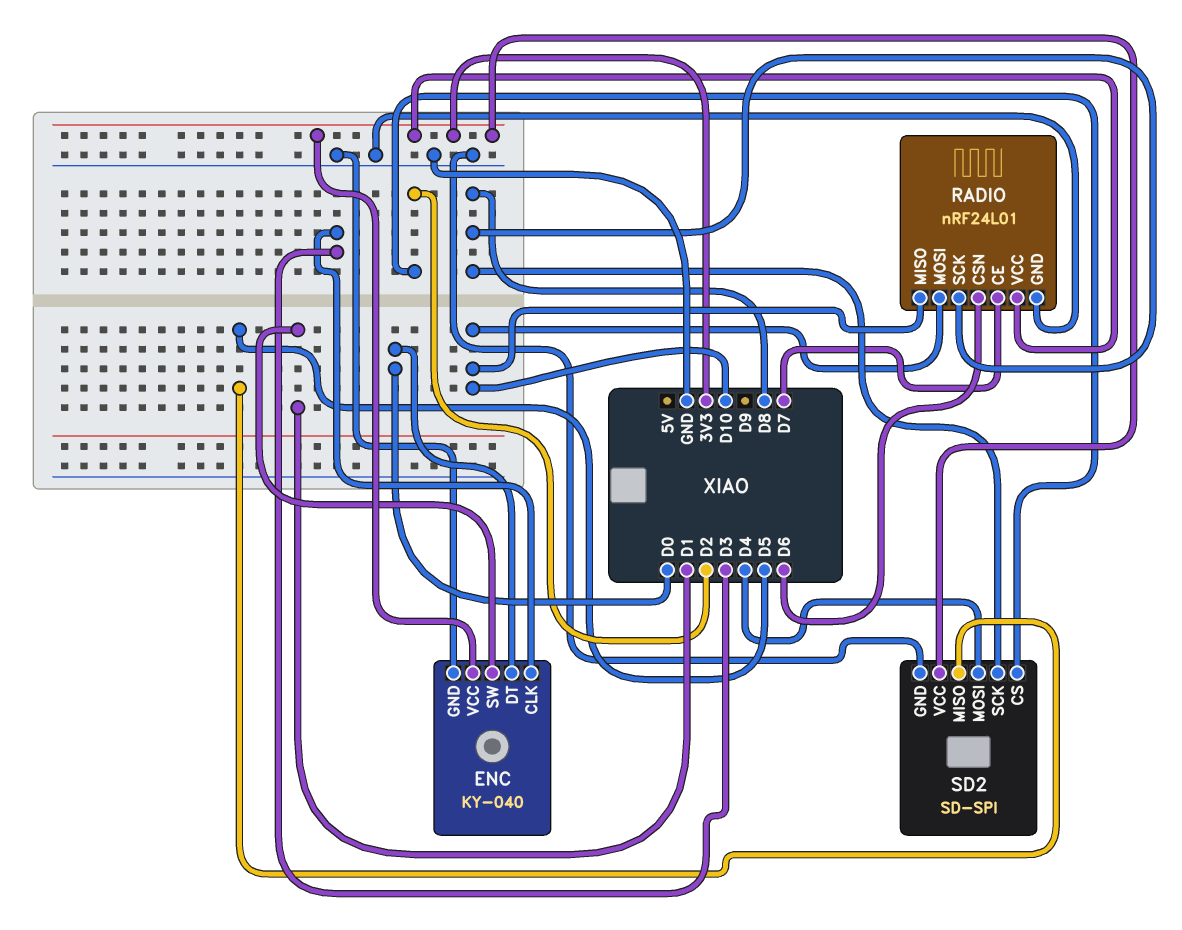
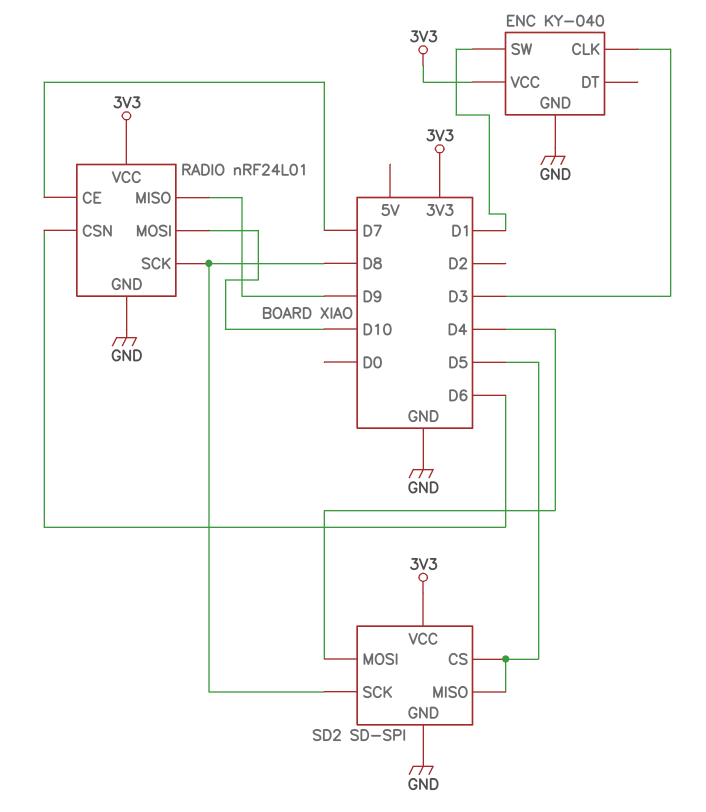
ENC pin DT: D0 -> none
RADIO pin MISO: D10 -> D9
SD2 pin CS: D2 -> D5

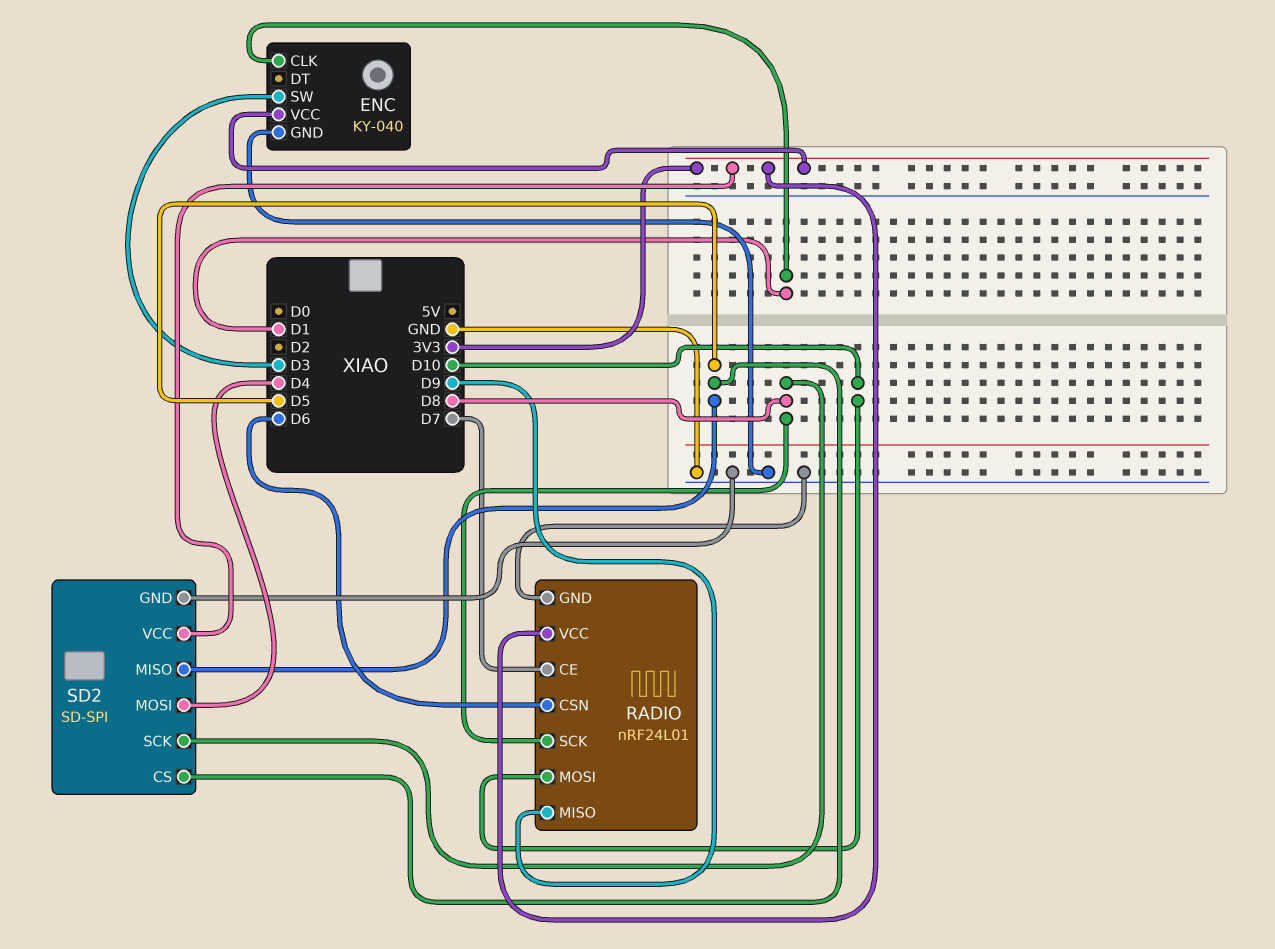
ENC pin CLK: D3 -> D1
ENC pin SW: D1 -> D3

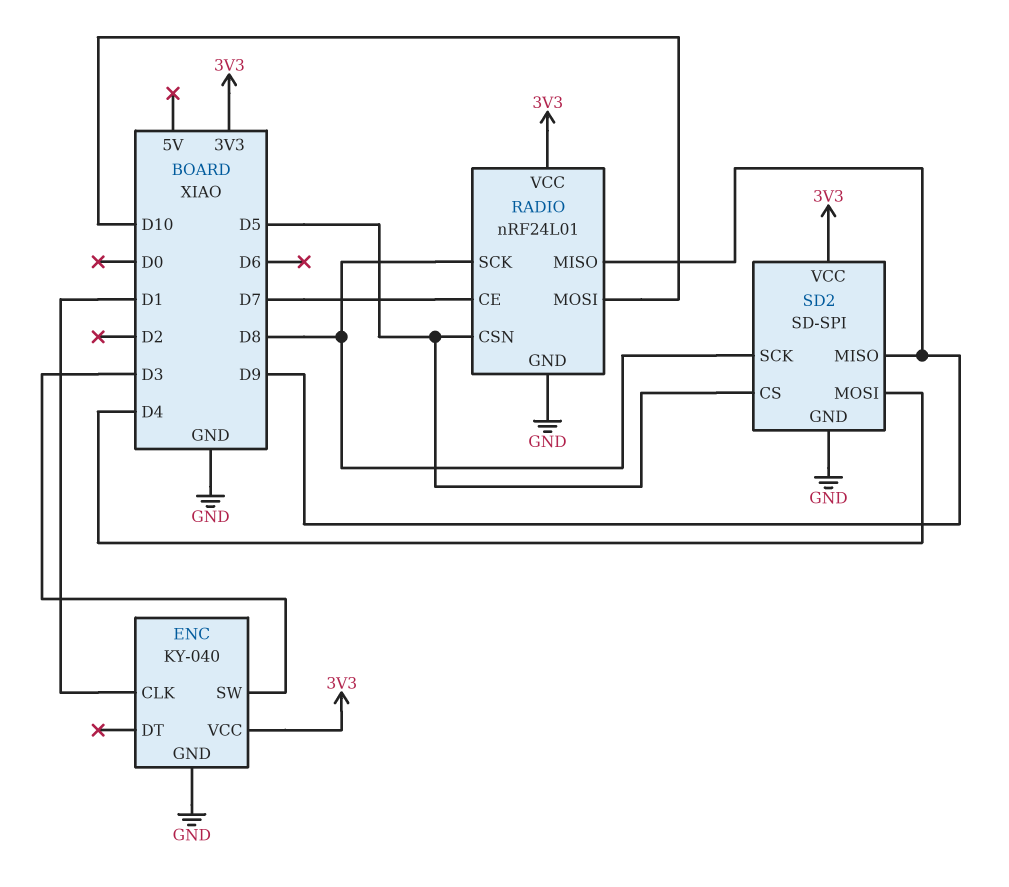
RADIO pin CSN: D6 -> D5
SD2 pin MISO: D5 -> D9

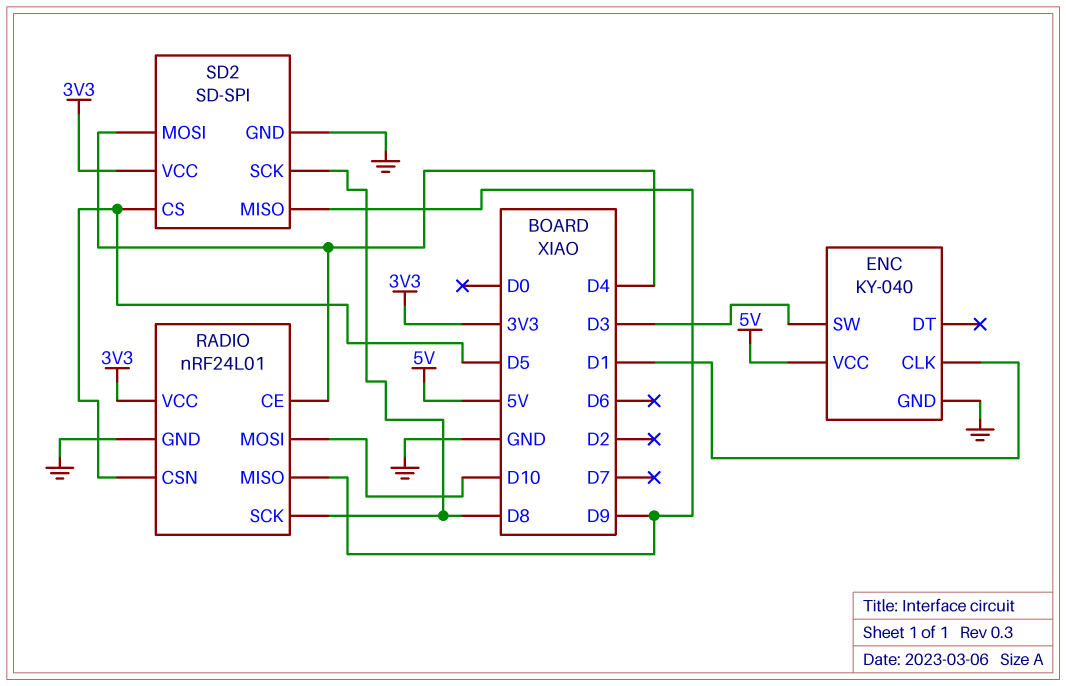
ENC pin VCC: 3V3 -> 5V
RADIO pin CE: D7 -> D4

